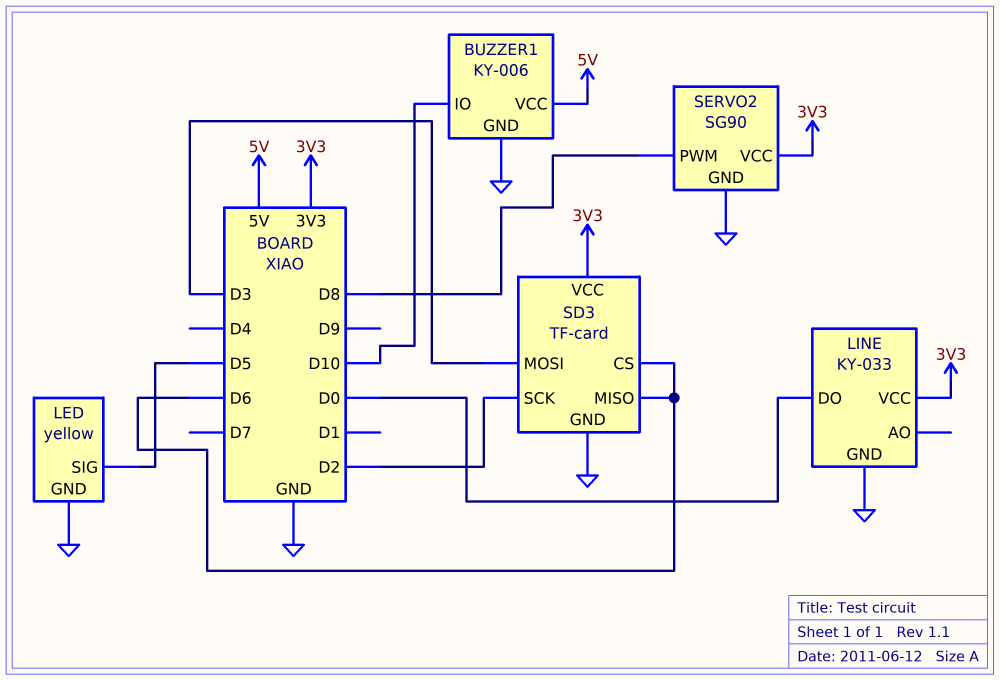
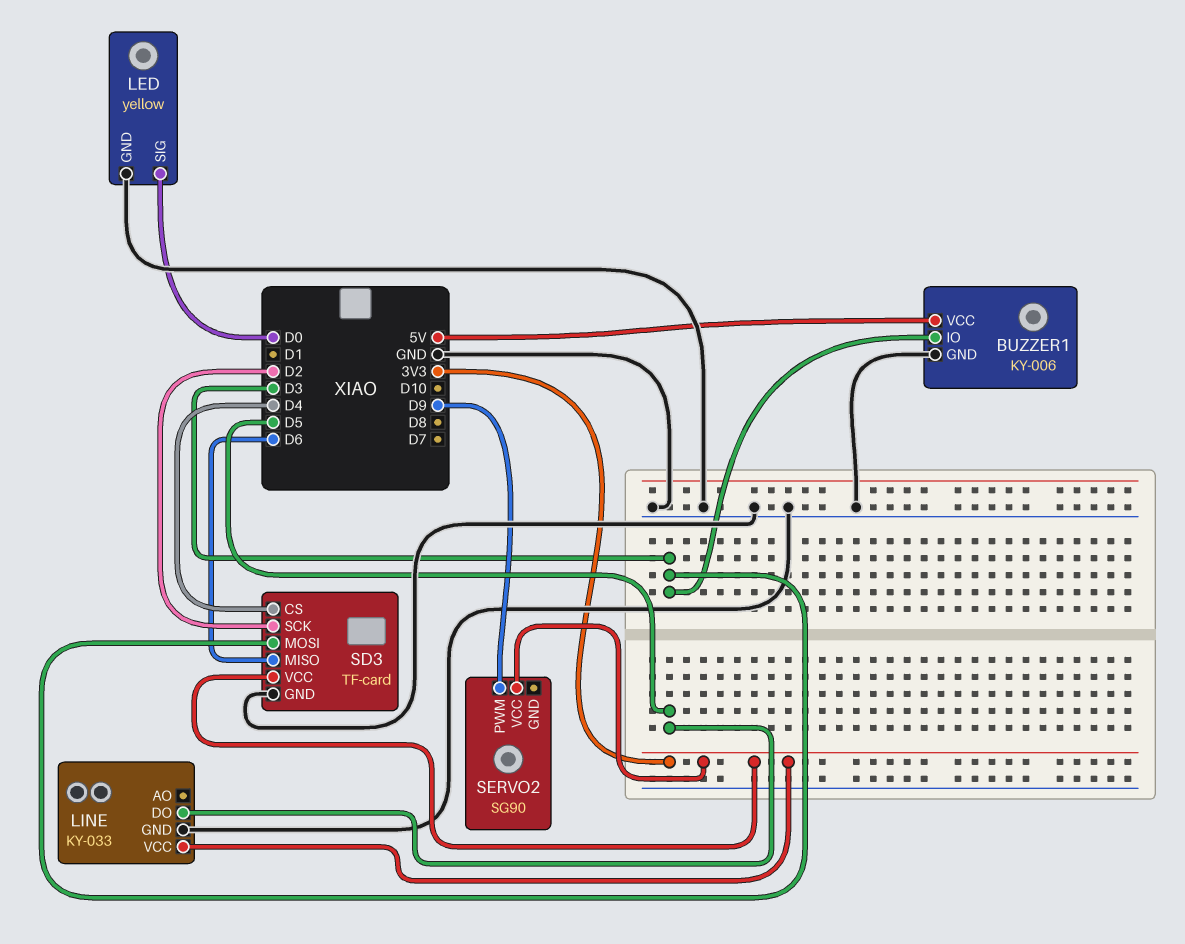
BUZZER1 pin IO: D10 -> D3
LED pin SIG: D5 -> D0
LINE pin DO: D0 -> D5
SD3 pin CS: D6 -> D4
SERVO2 pin GND: GND -> none
SERVO2 pin PWM: D8 -> D9

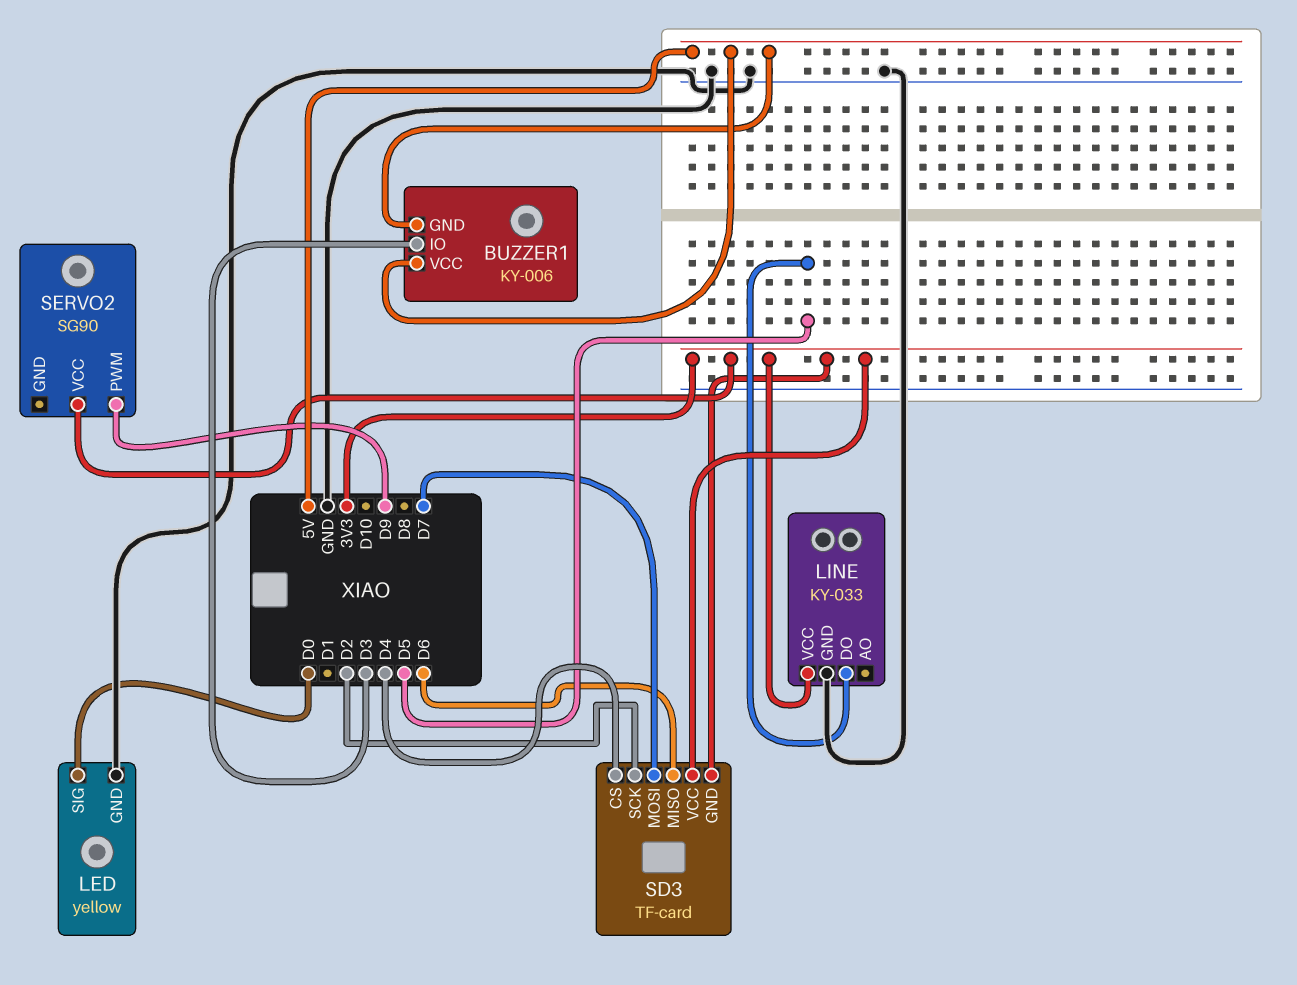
BUZZER1 pin GND: GND -> 5V
SD3 pin GND: GND -> 3V3
SD3 pin MOSI: D3 -> D7

